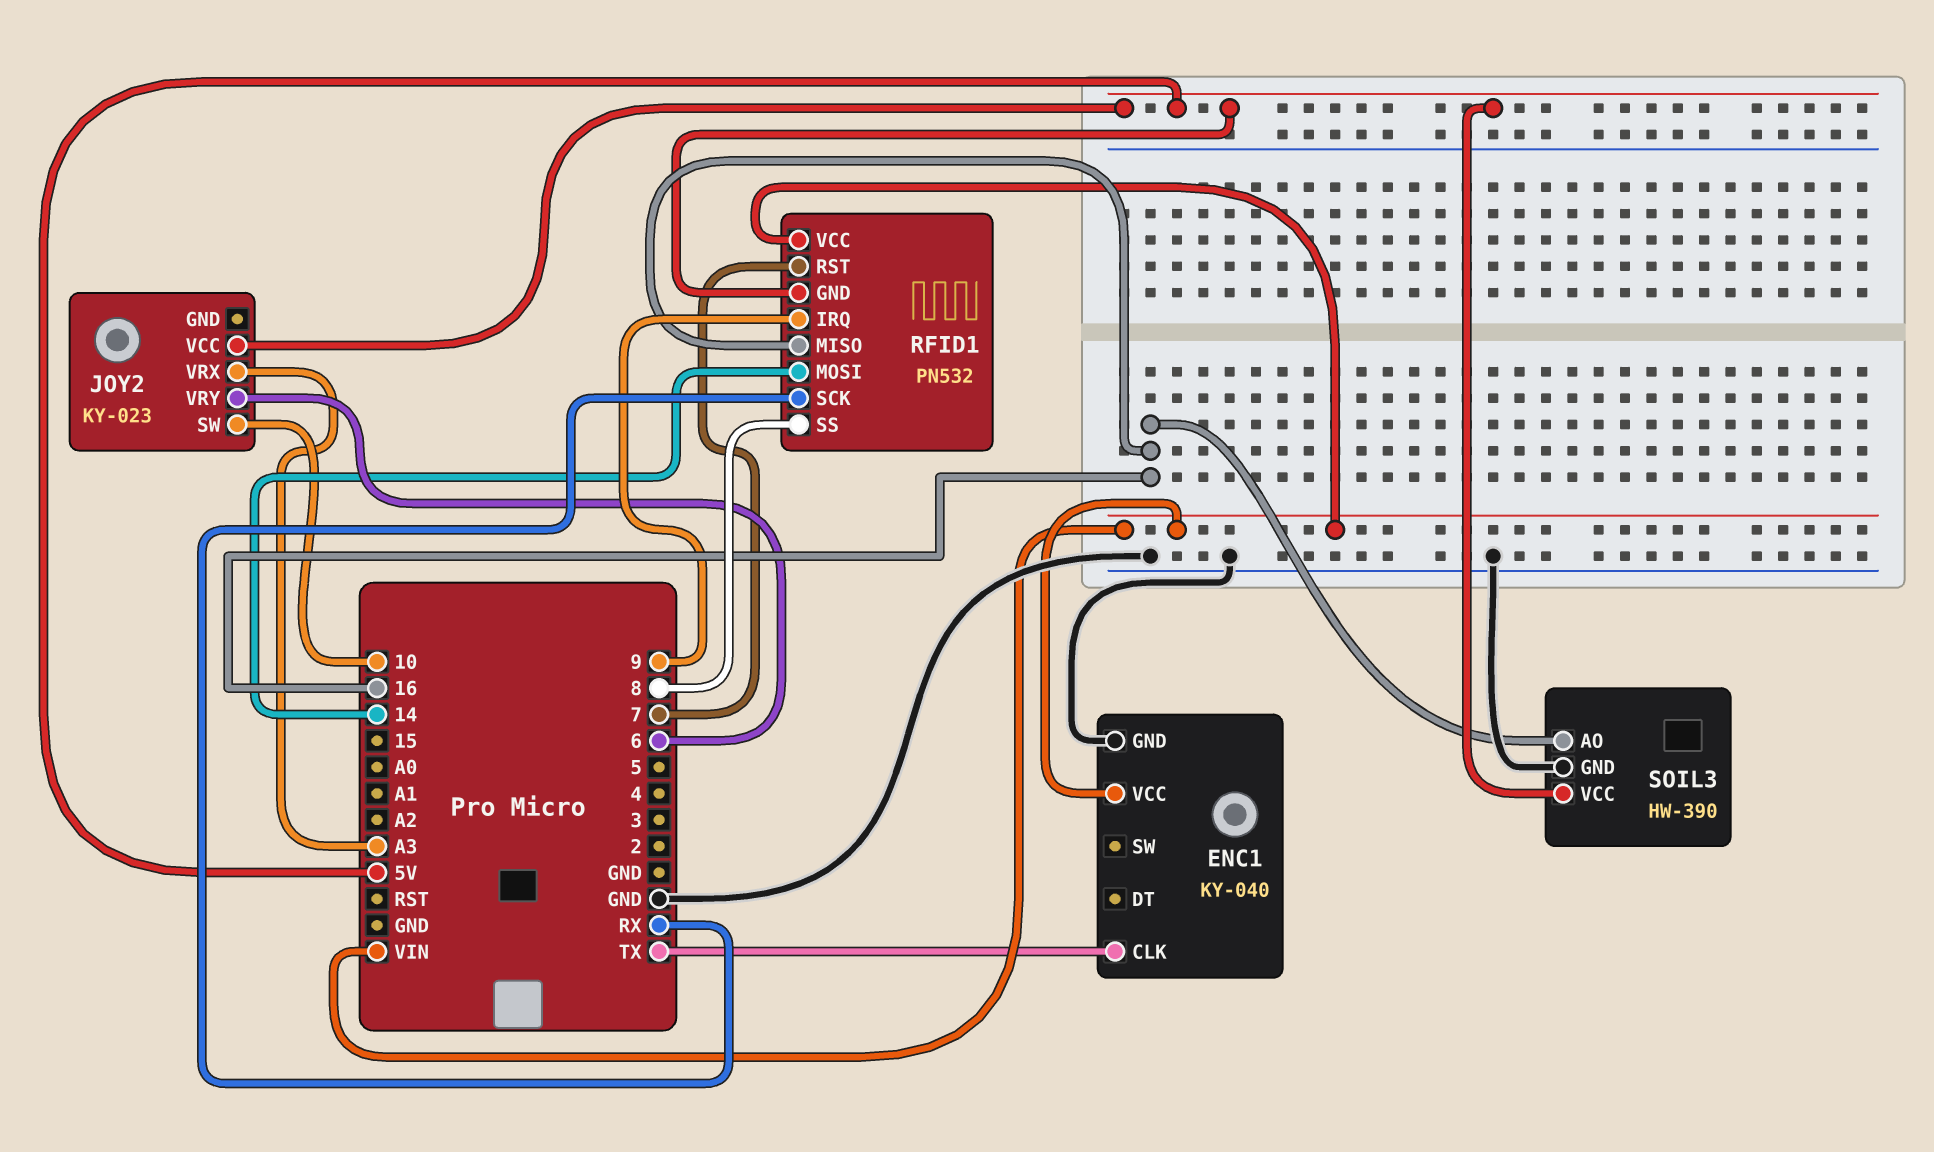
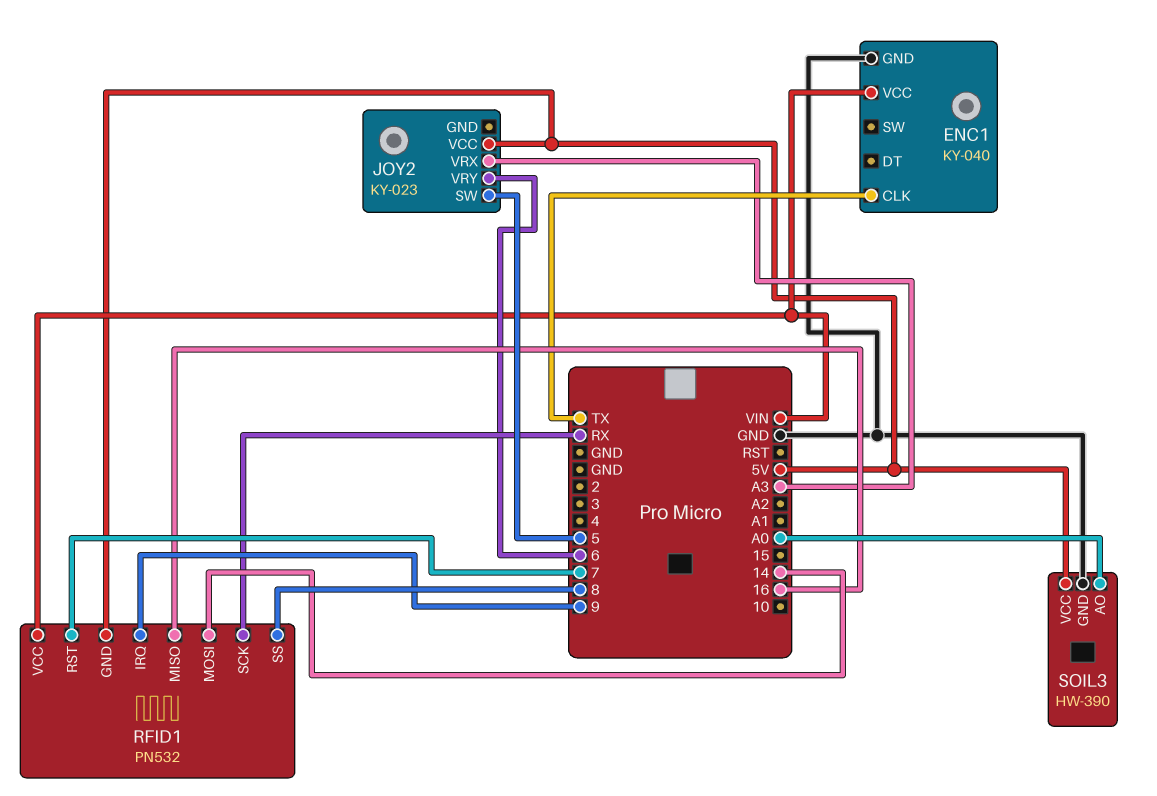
JOY2 pin SW: 10 -> 5
SOIL3 pin AO: 16 -> A0

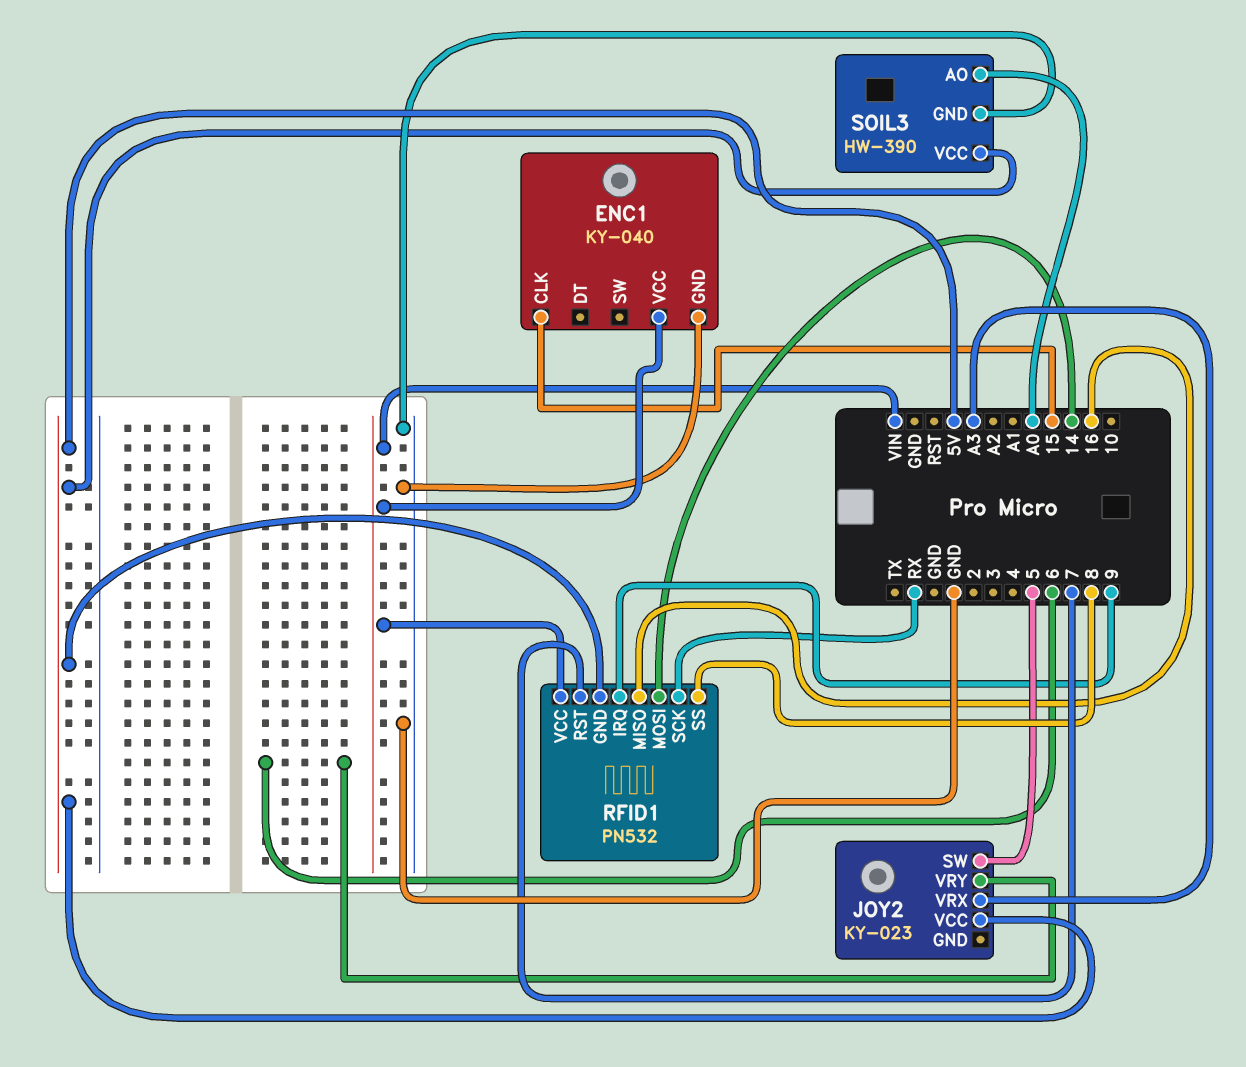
ENC1 pin CLK: TX -> 15

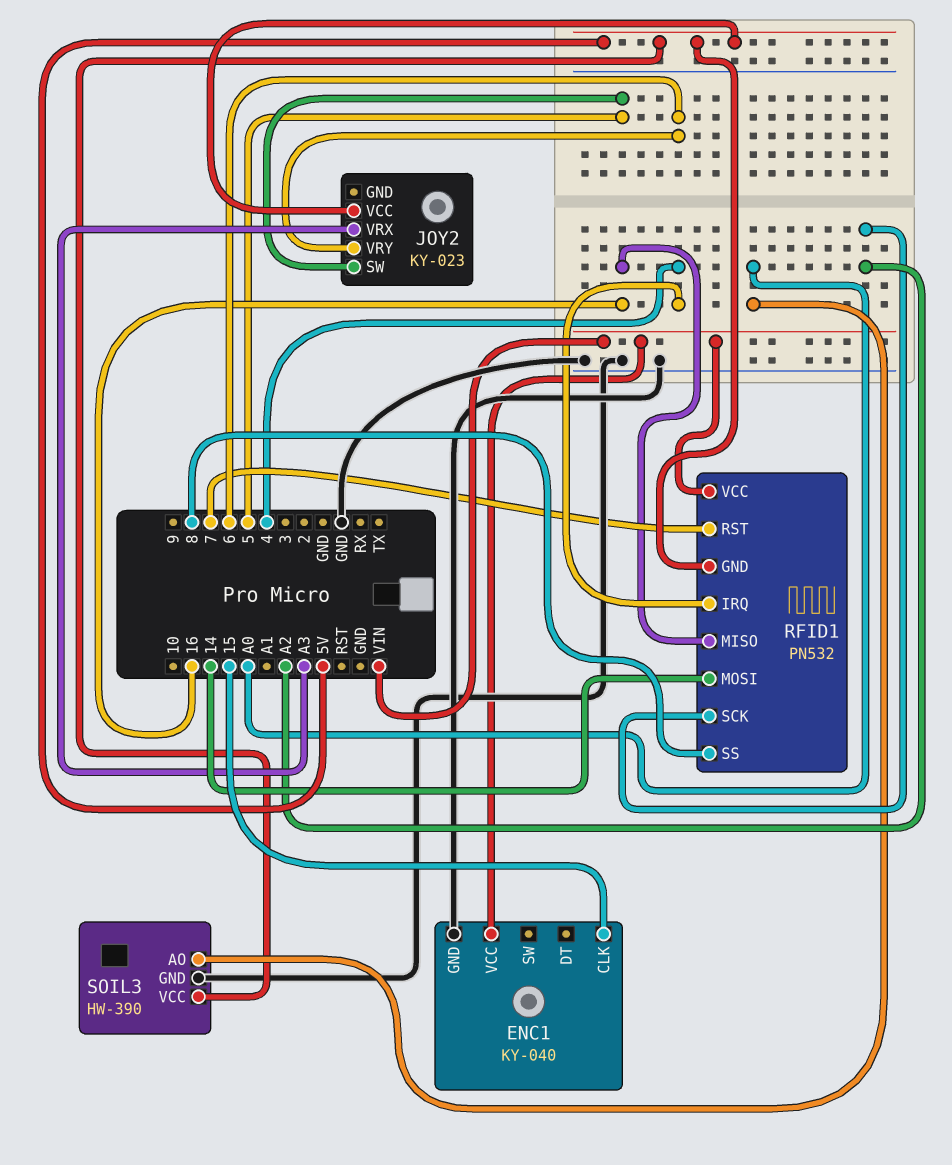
RFID1 pin IRQ: 9 -> 4
RFID1 pin SCK: RX -> A2

